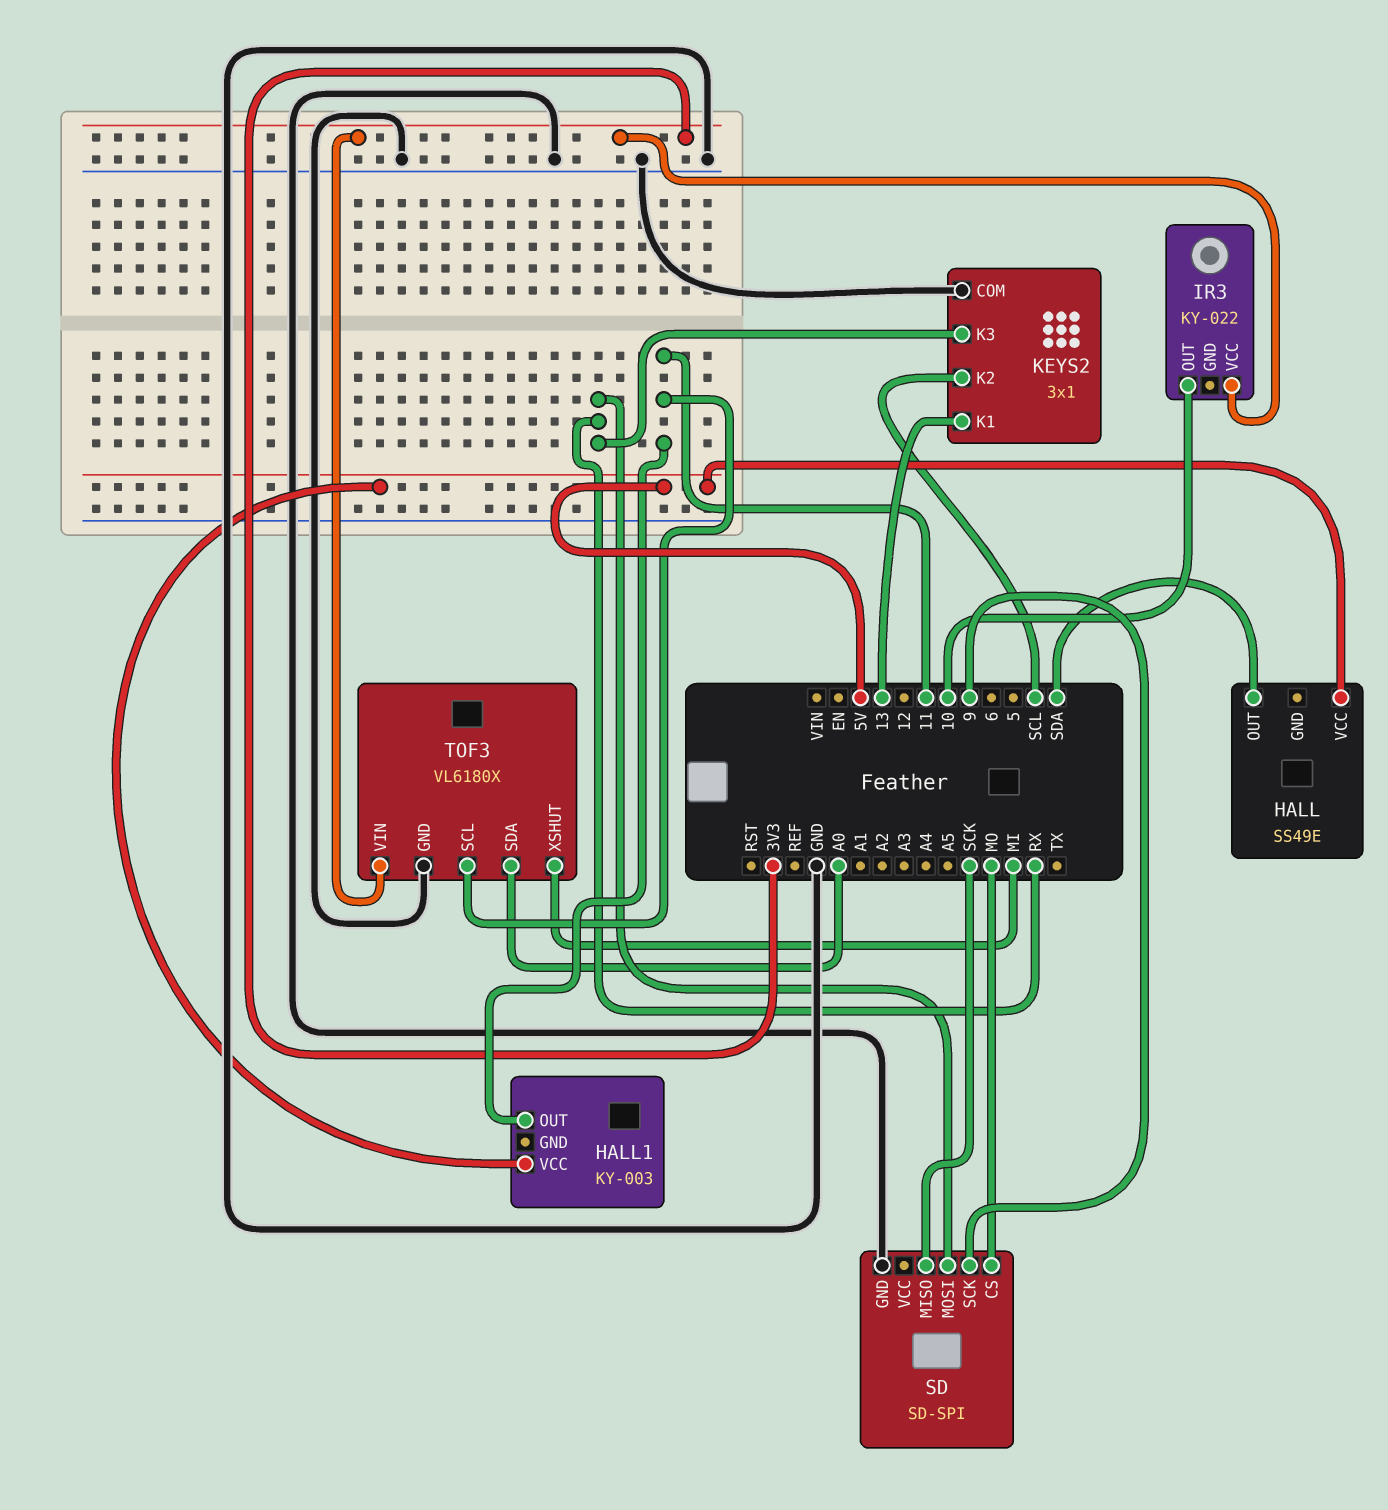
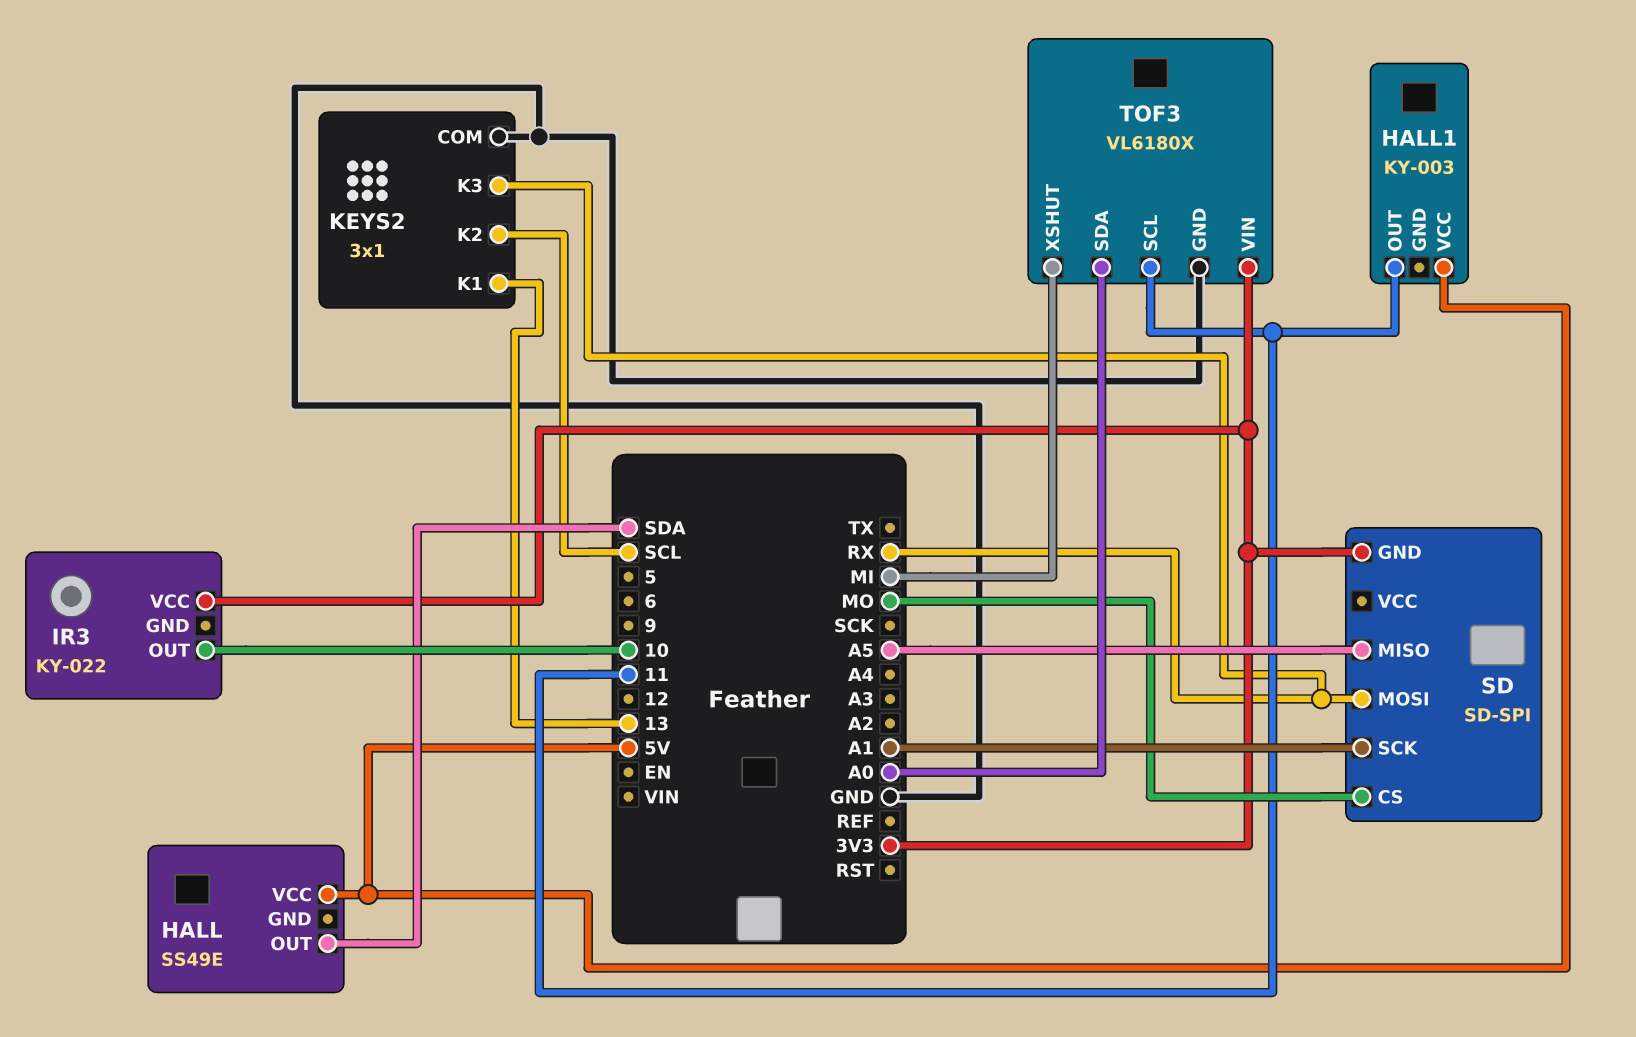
SD pin GND: GND -> 3V3
SD pin MISO: SCK -> A5
SD pin SCK: 9 -> A1

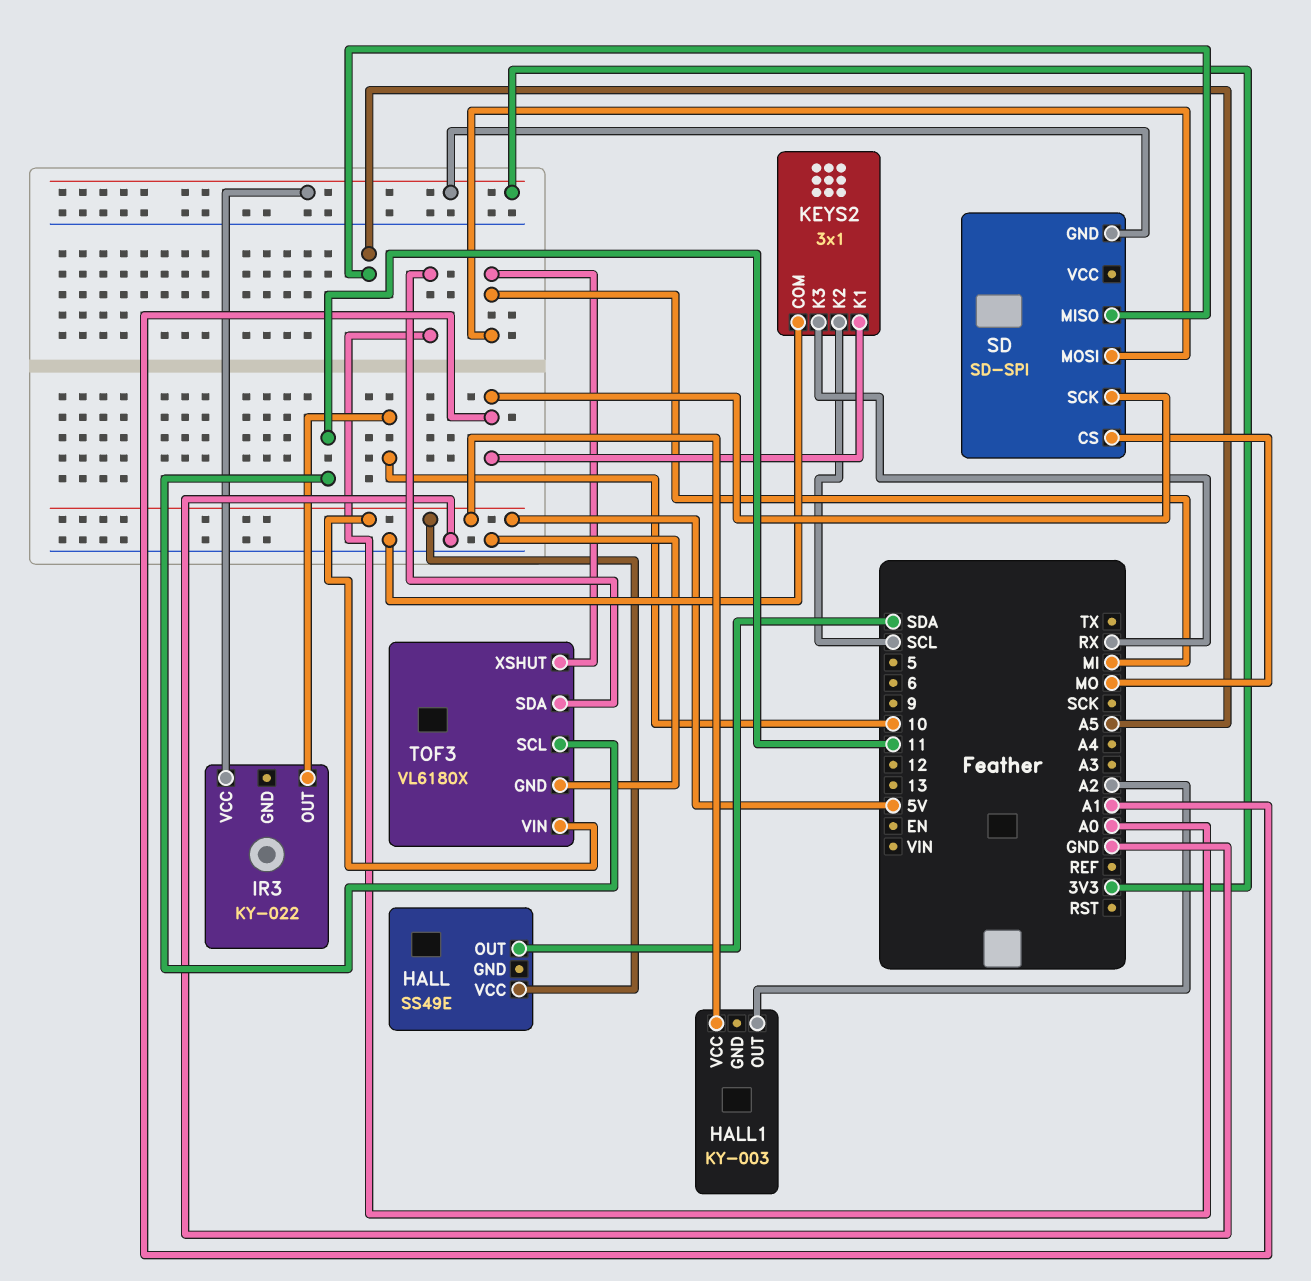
HALL1 pin OUT: 11 -> A2
KEYS2 pin K1: 13 -> A1
SD pin MOSI: RX -> MI
TOF3 pin VIN: 3V3 -> 5V

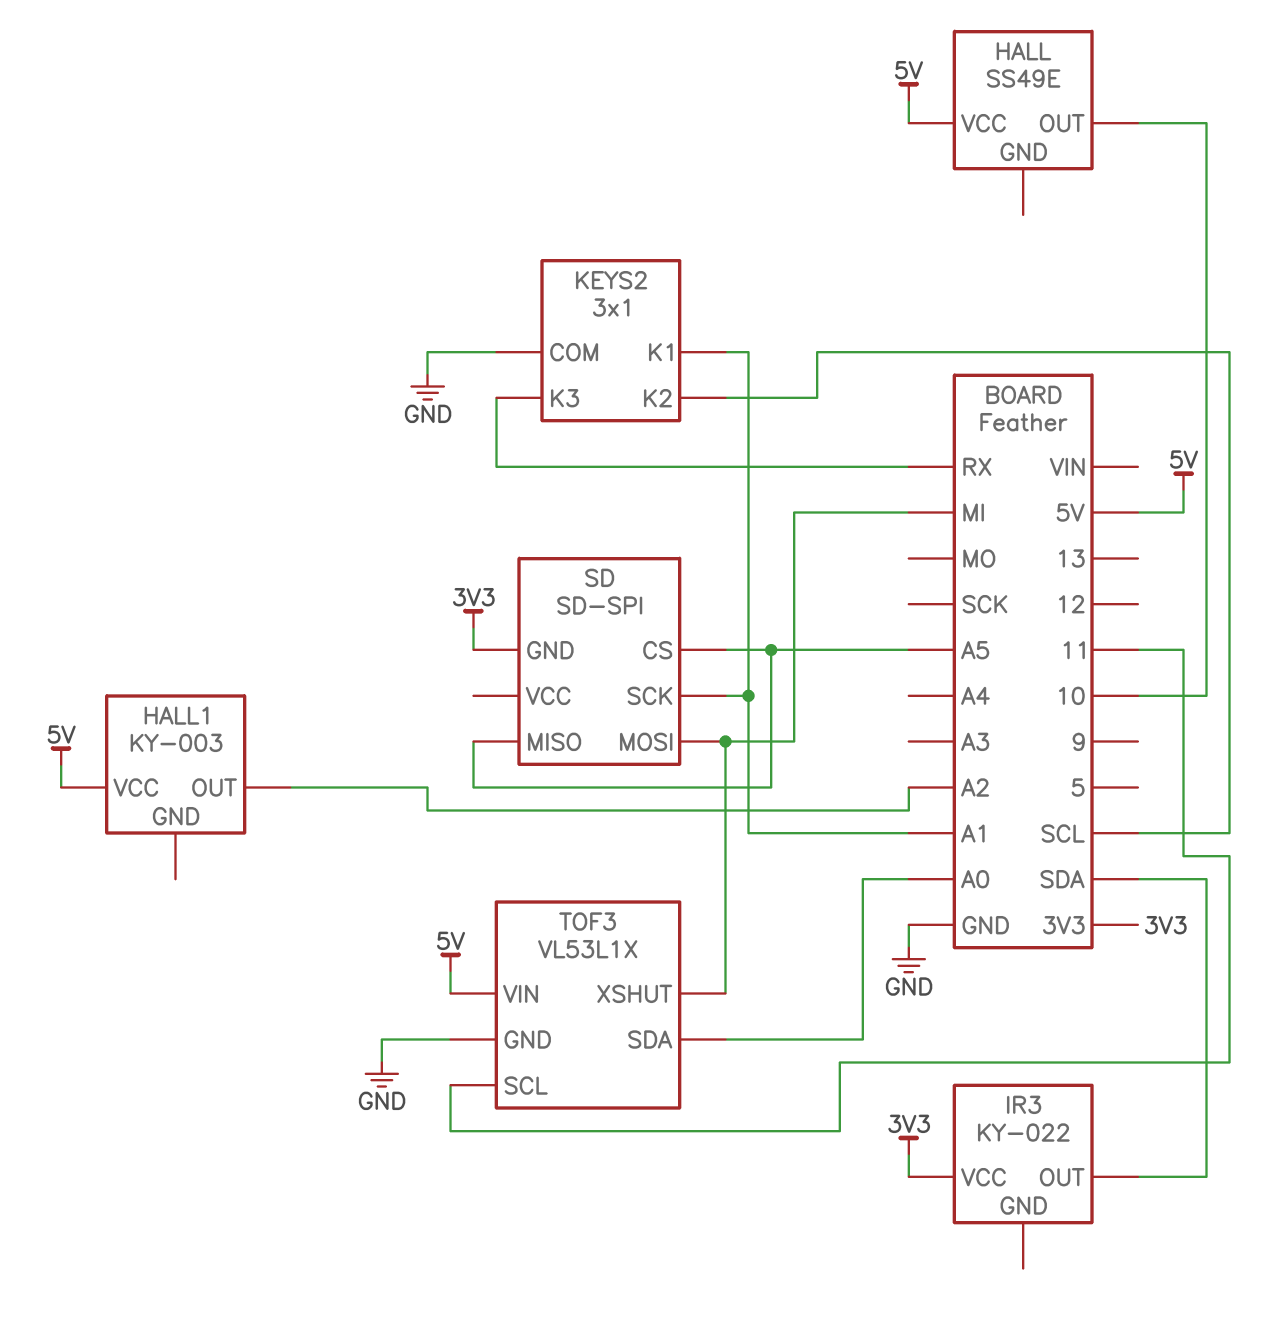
HALL pin OUT: SDA -> 10
IR3 pin OUT: 10 -> SDA
SD pin CS: MO -> A5
TOF3: VL6180X -> VL53L1X

